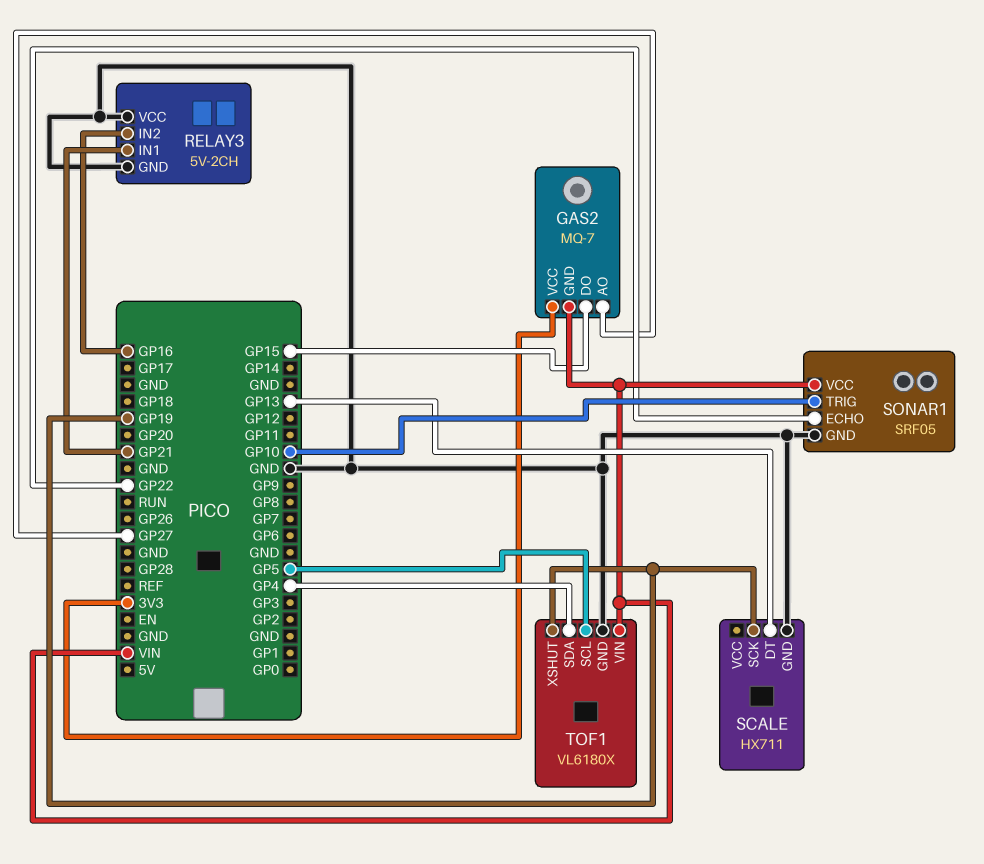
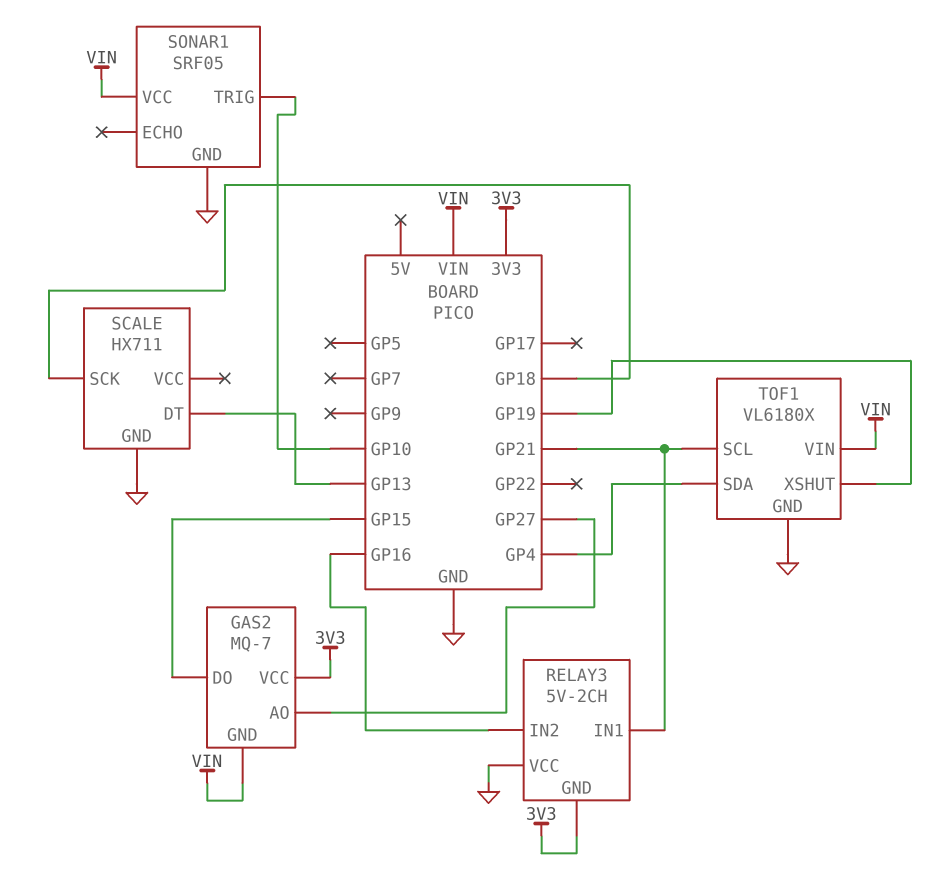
RELAY3 pin GND: GND -> 3V3
SCALE pin SCK: GP19 -> GP18
SONAR1 pin ECHO: GP22 -> none
TOF1 pin SCL: GP5 -> GP21

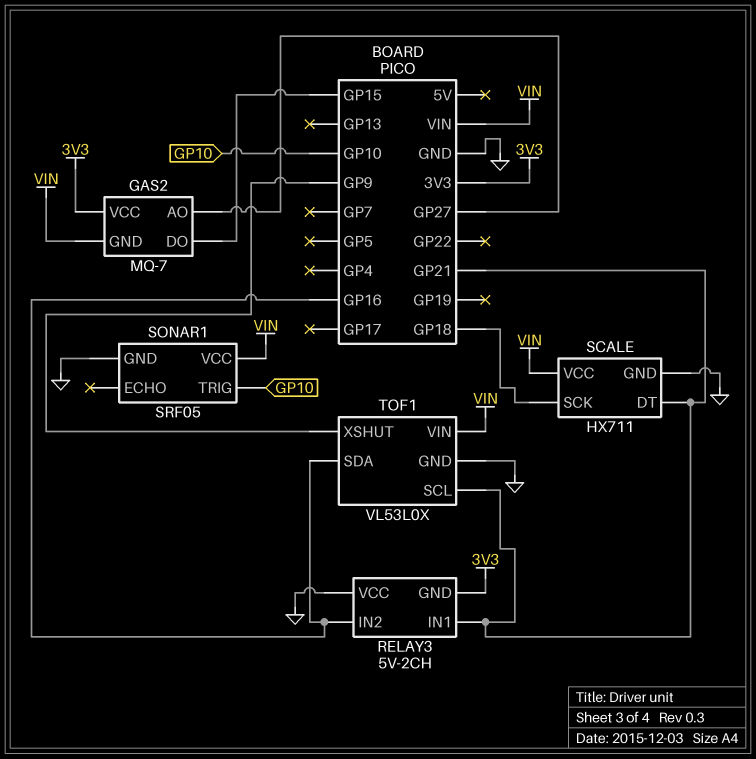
SCALE pin DT: GP13 -> GP21
SCALE pin VCC: none -> VIN
TOF1: VL6180X -> VL53L0X
TOF1 pin SDA: GP4 -> GP16
TOF1 pin XSHUT: GP19 -> GP9

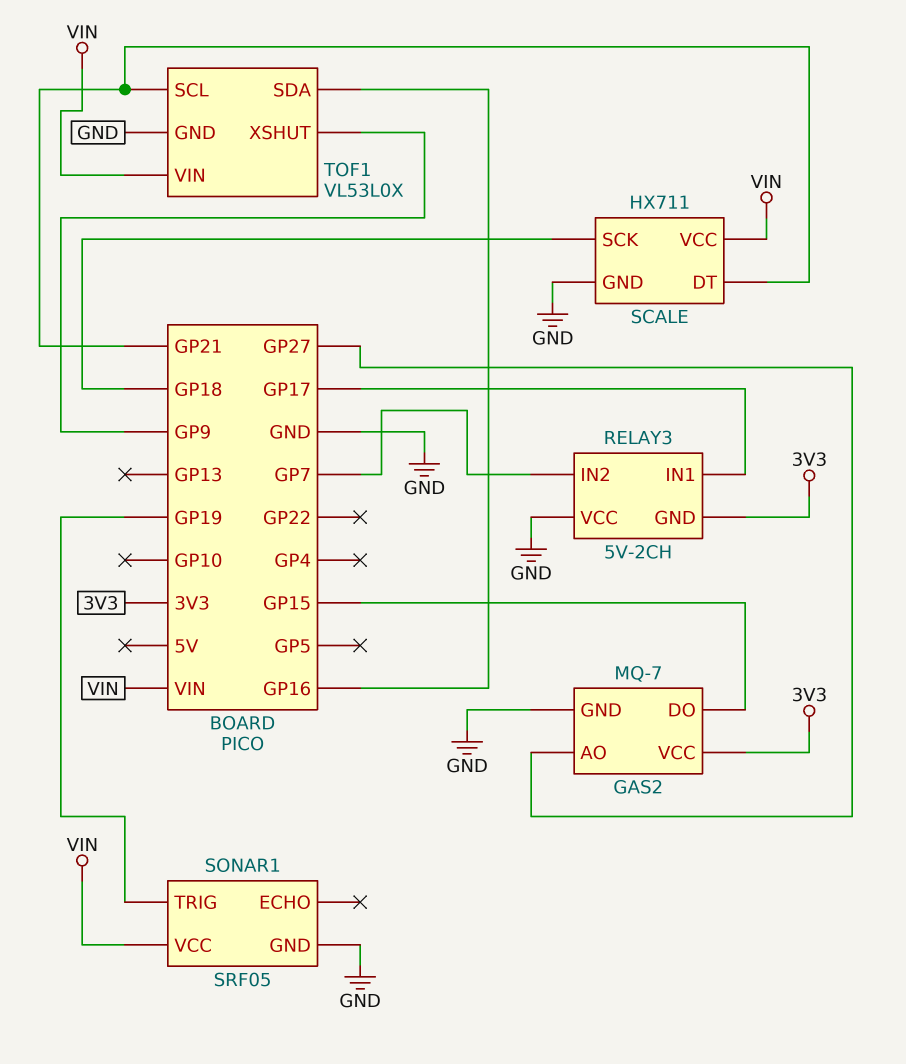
GAS2 pin GND: VIN -> GND
RELAY3 pin IN1: GP21 -> GP17
RELAY3 pin IN2: GP16 -> GP7
SONAR1 pin TRIG: GP10 -> GP19

